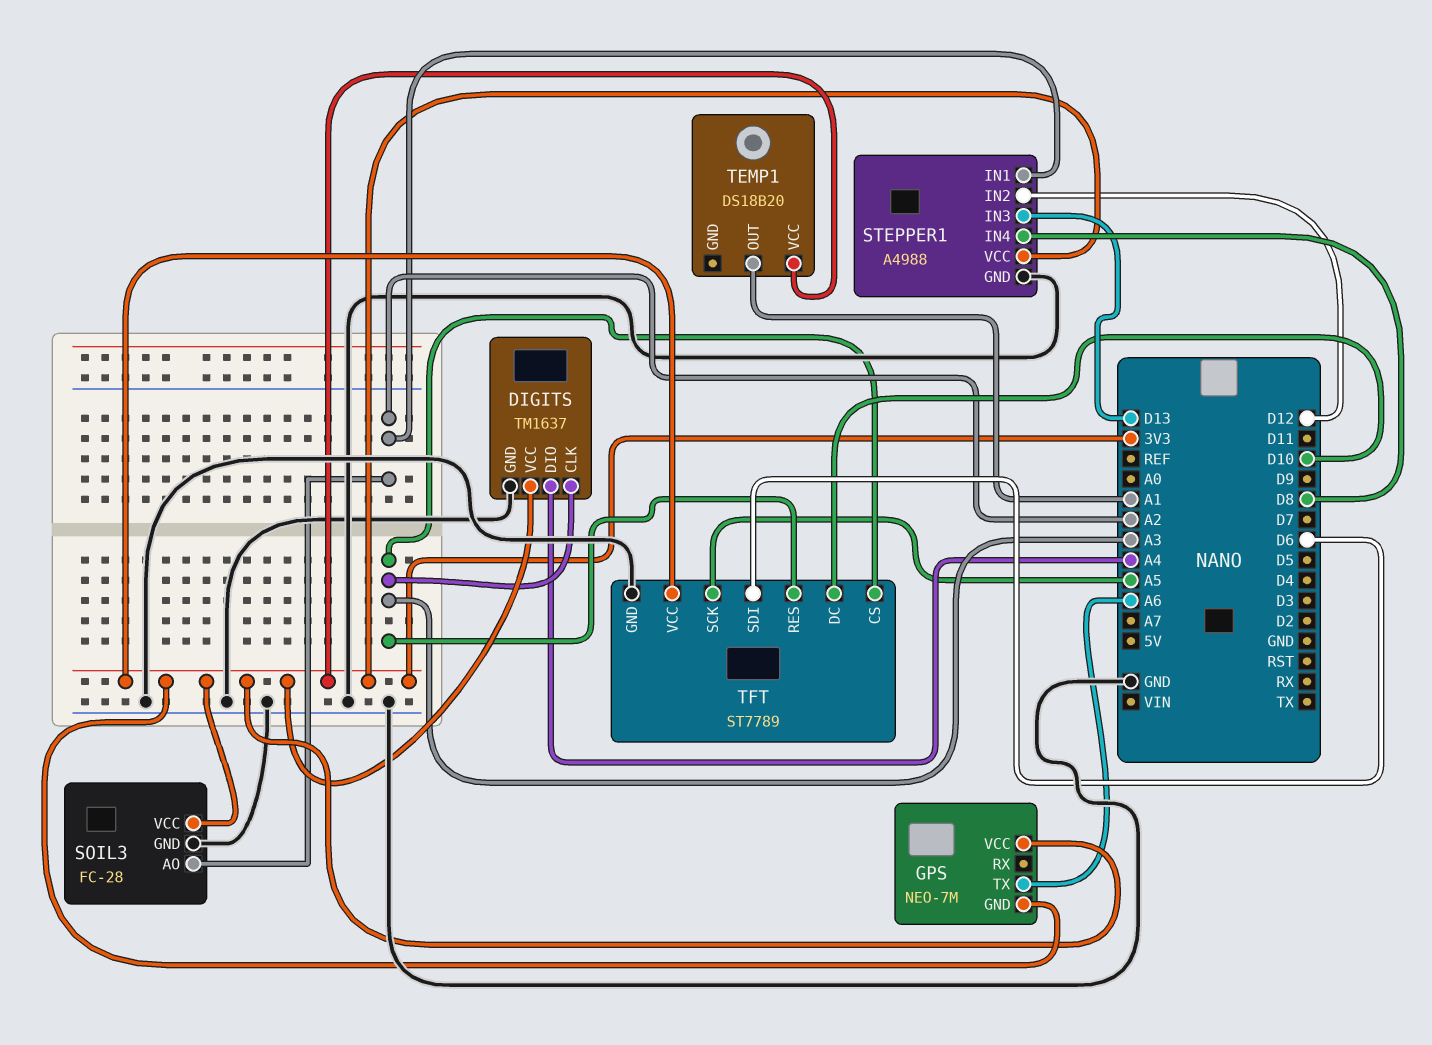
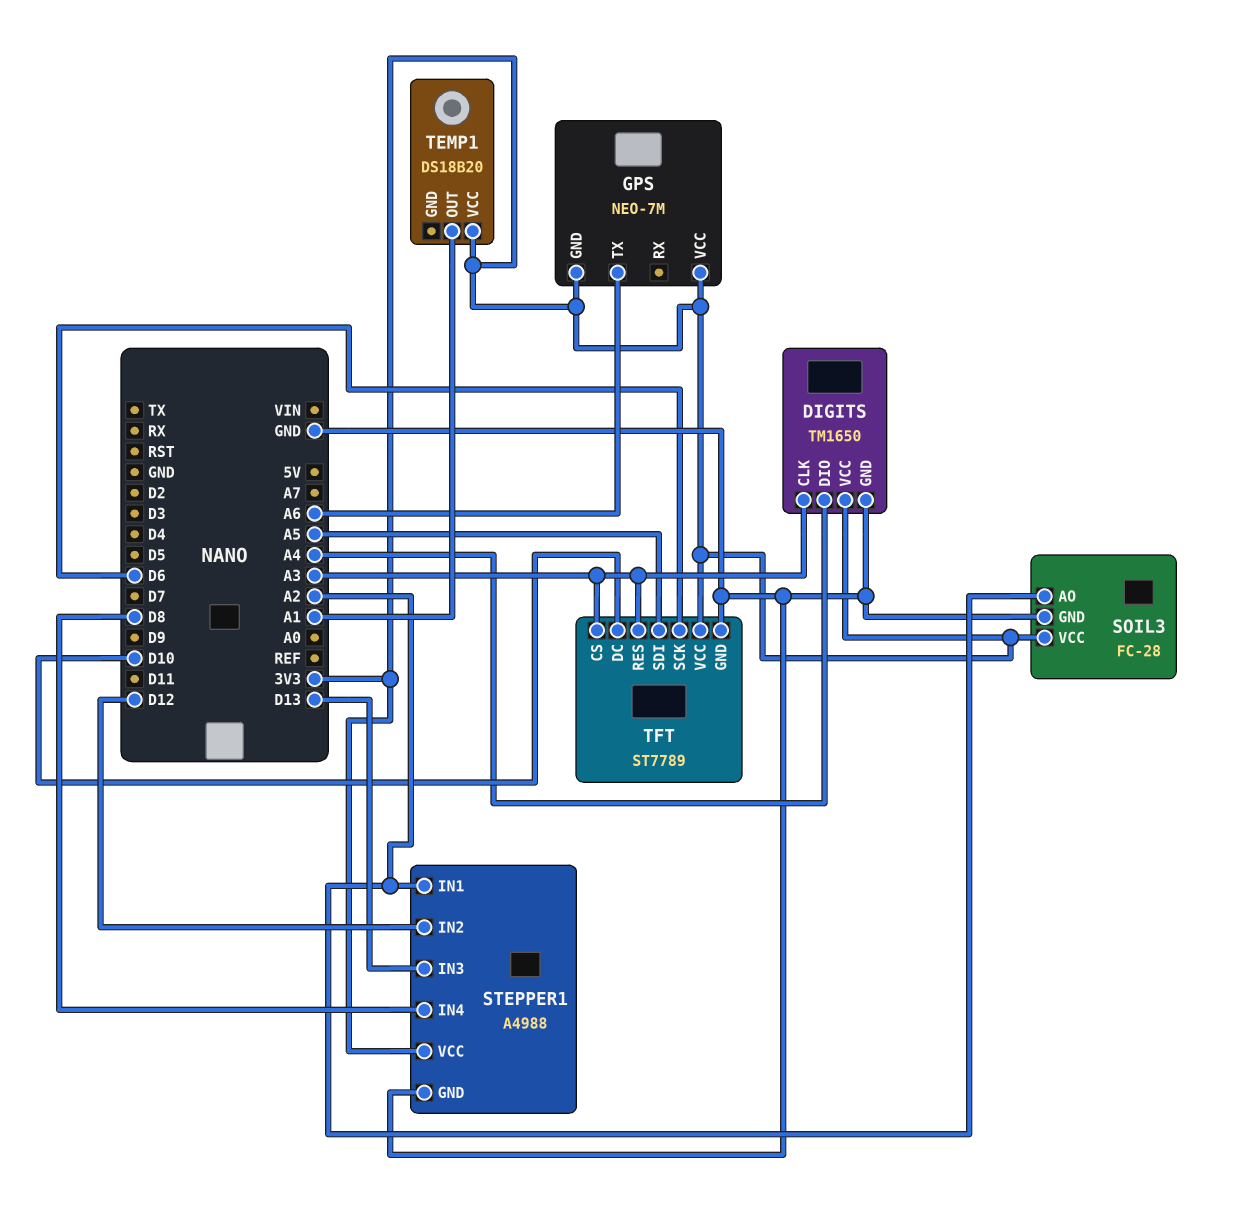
DIGITS: TM1637 -> TM1650
TFT pin SCK: A5 -> D6
TFT pin SDI: D6 -> A5

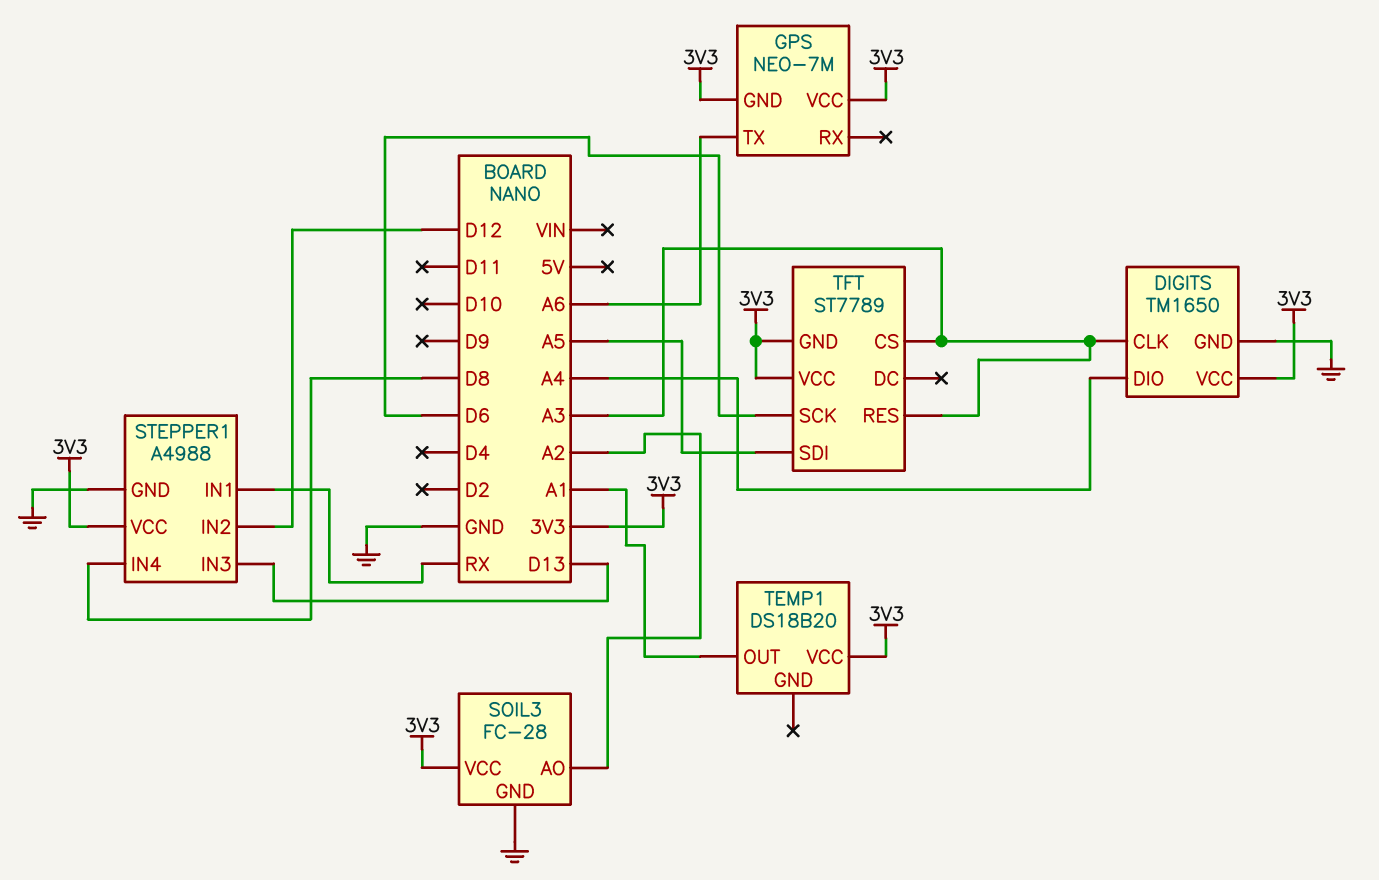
STEPPER1 pin IN1: A2 -> RX
TFT pin DC: D10 -> none
TFT pin GND: GND -> 3V3

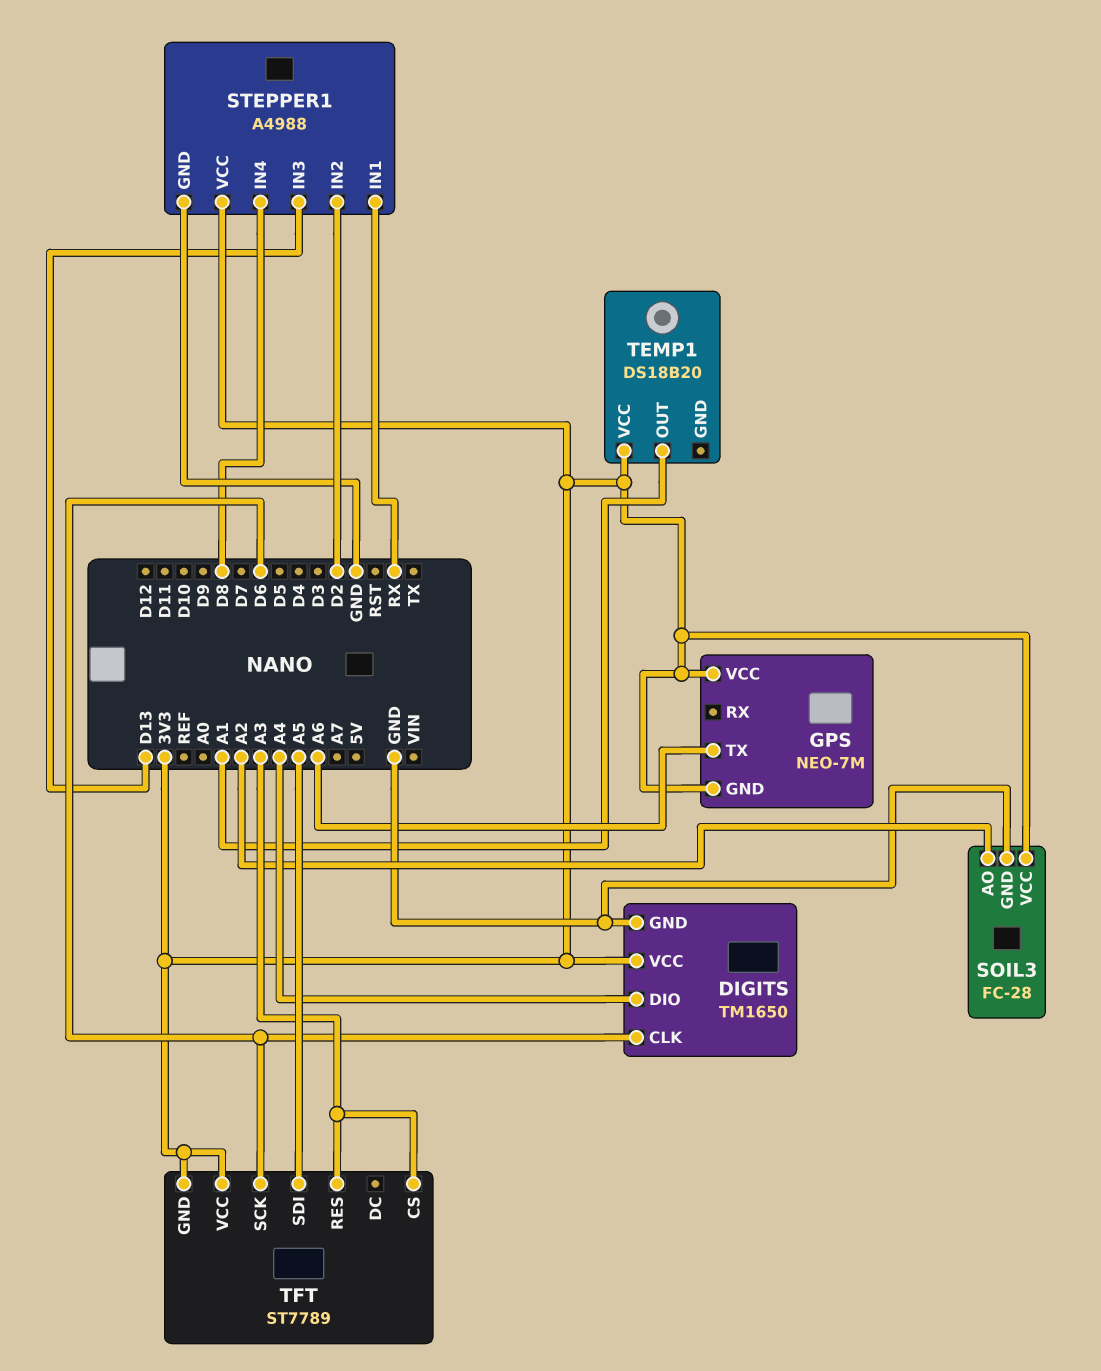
DIGITS pin CLK: A3 -> D6
STEPPER1 pin IN2: D12 -> D2

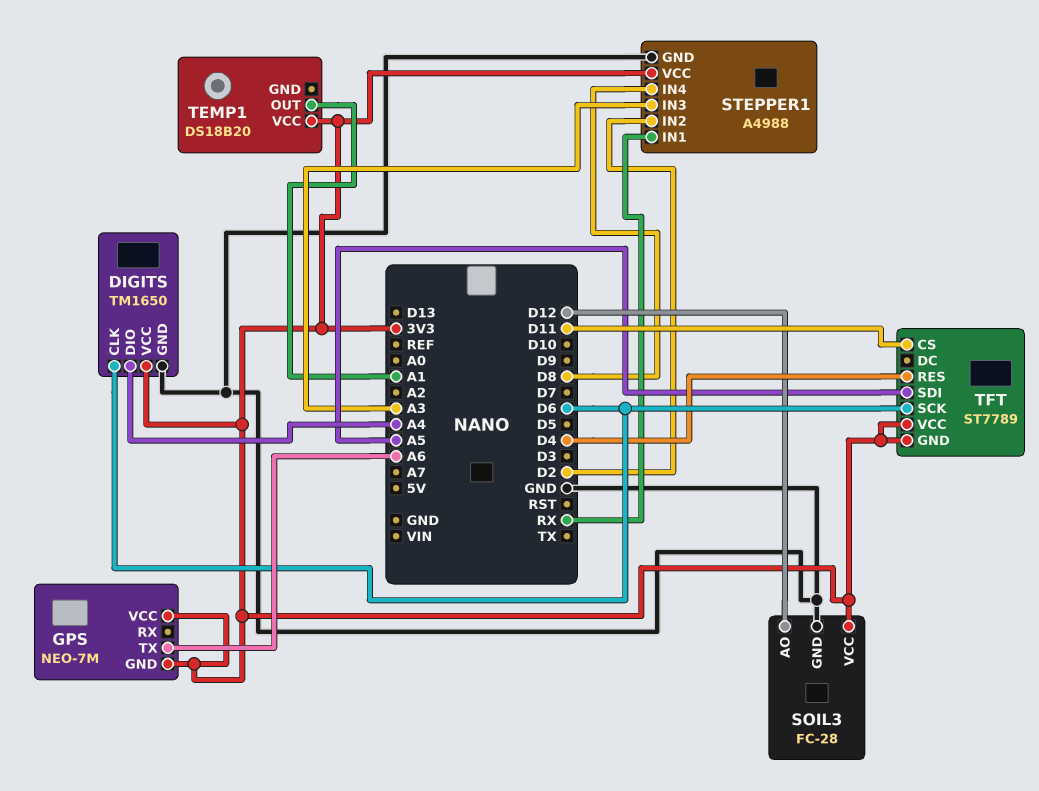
SOIL3 pin AO: A2 -> D12
STEPPER1 pin IN3: D13 -> A3
TFT pin CS: A3 -> D11
TFT pin RES: A3 -> D4

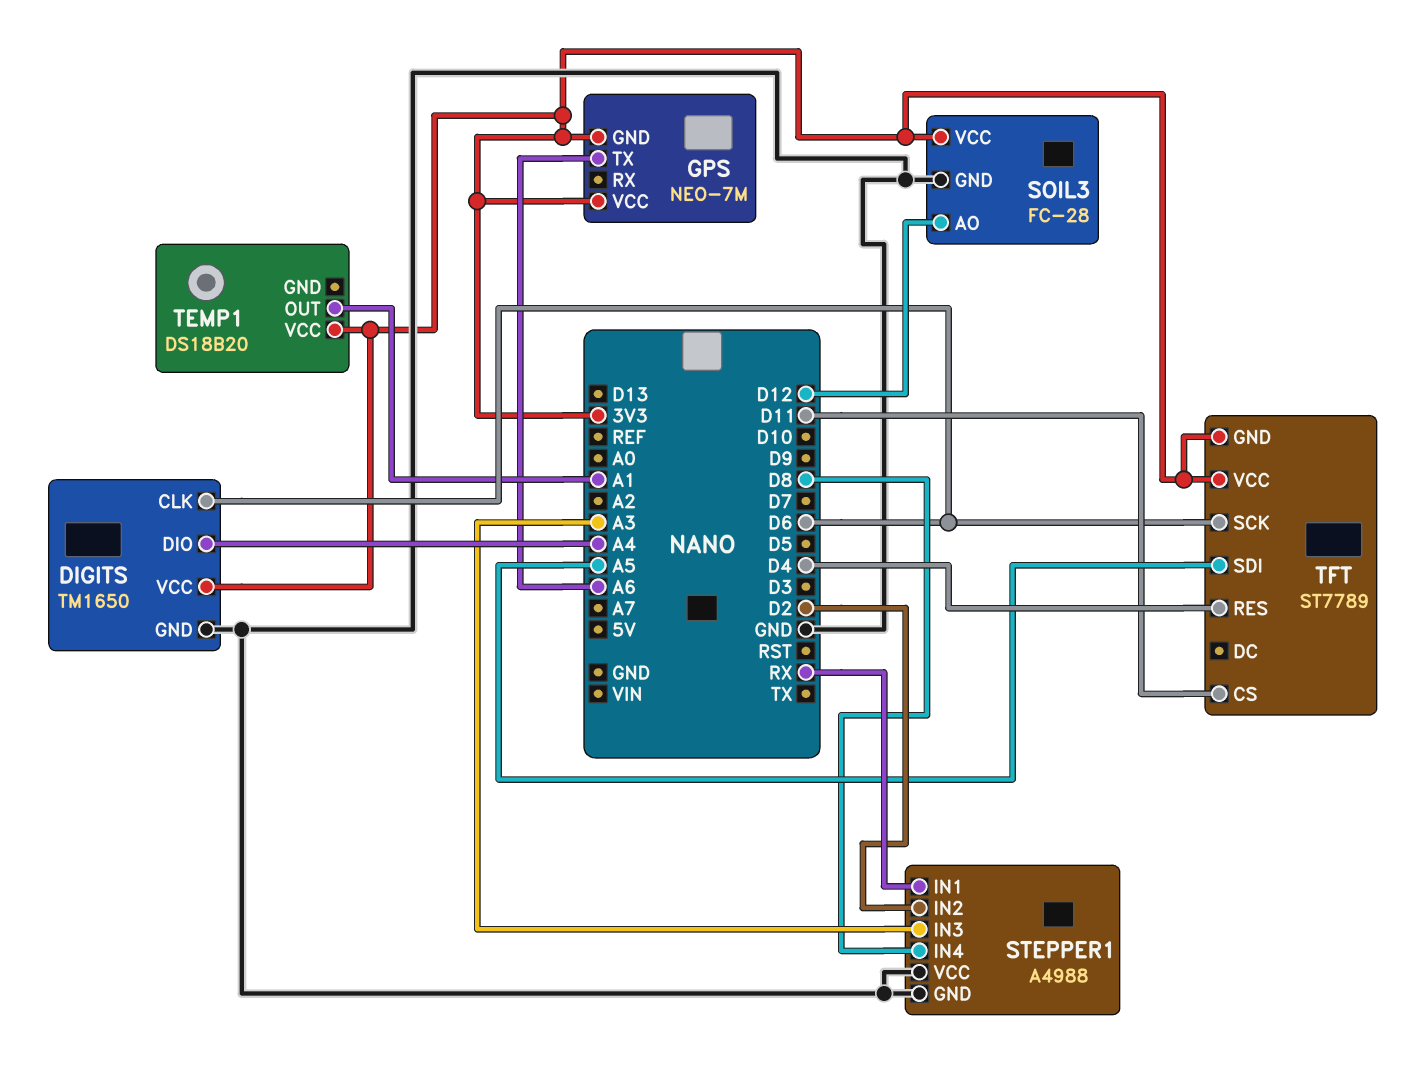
STEPPER1 pin VCC: 3V3 -> GND

